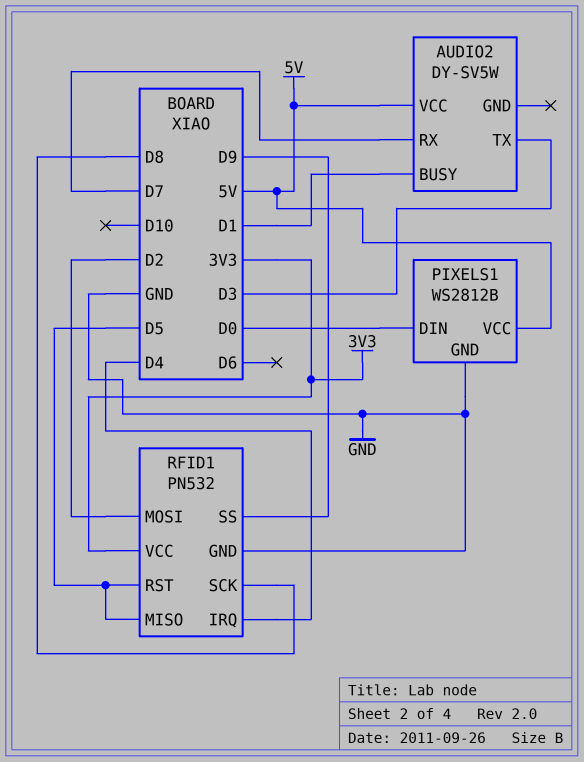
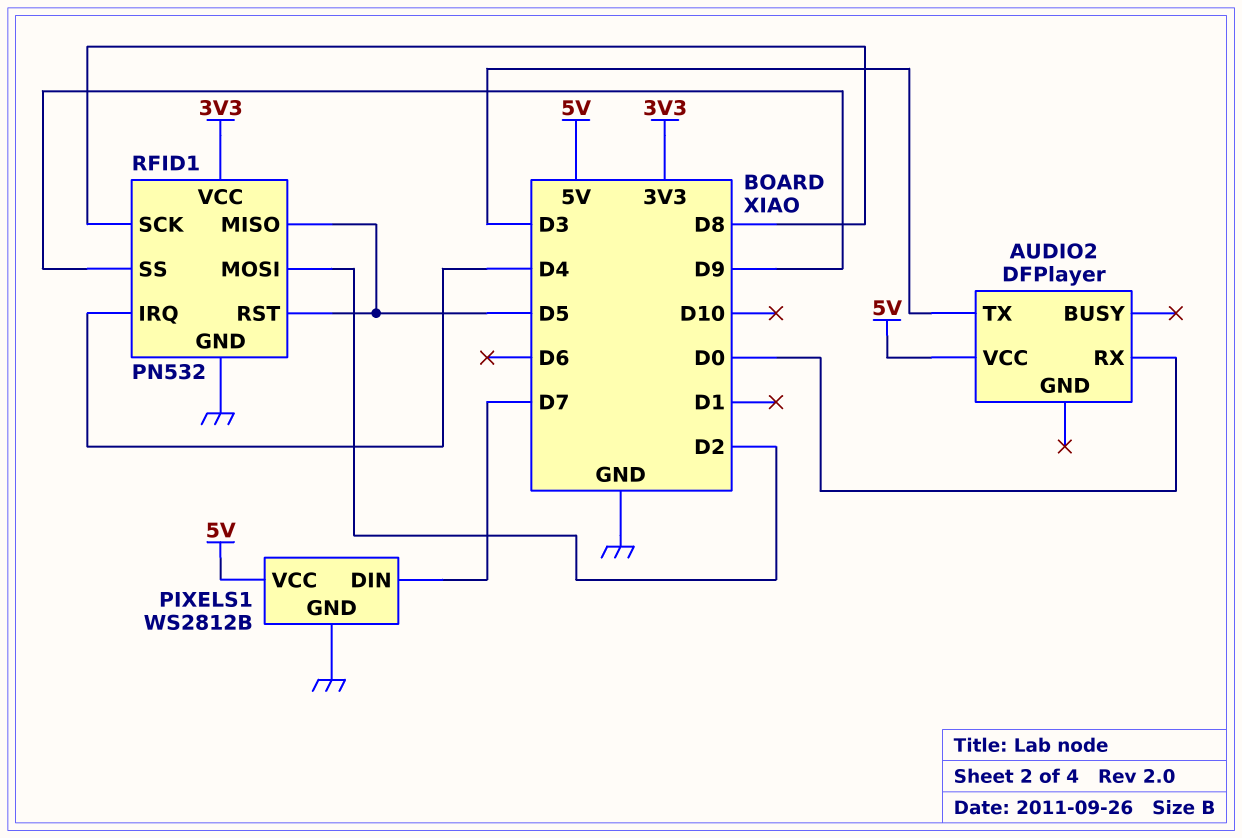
AUDIO2: DY-SV5W -> DFPlayer
AUDIO2 pin BUSY: D1 -> none
AUDIO2 pin RX: D7 -> D0
PIXELS1 pin DIN: D0 -> D7

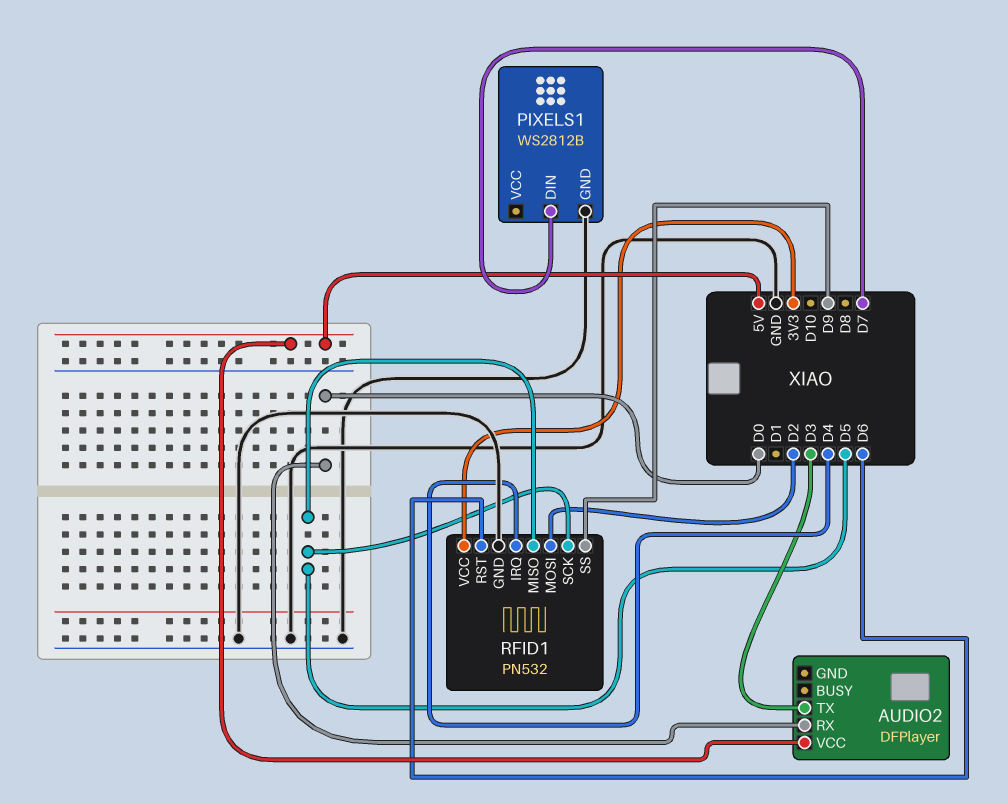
PIXELS1 pin VCC: 5V -> none
RFID1 pin RST: D5 -> D6
RFID1 pin SCK: D8 -> D5

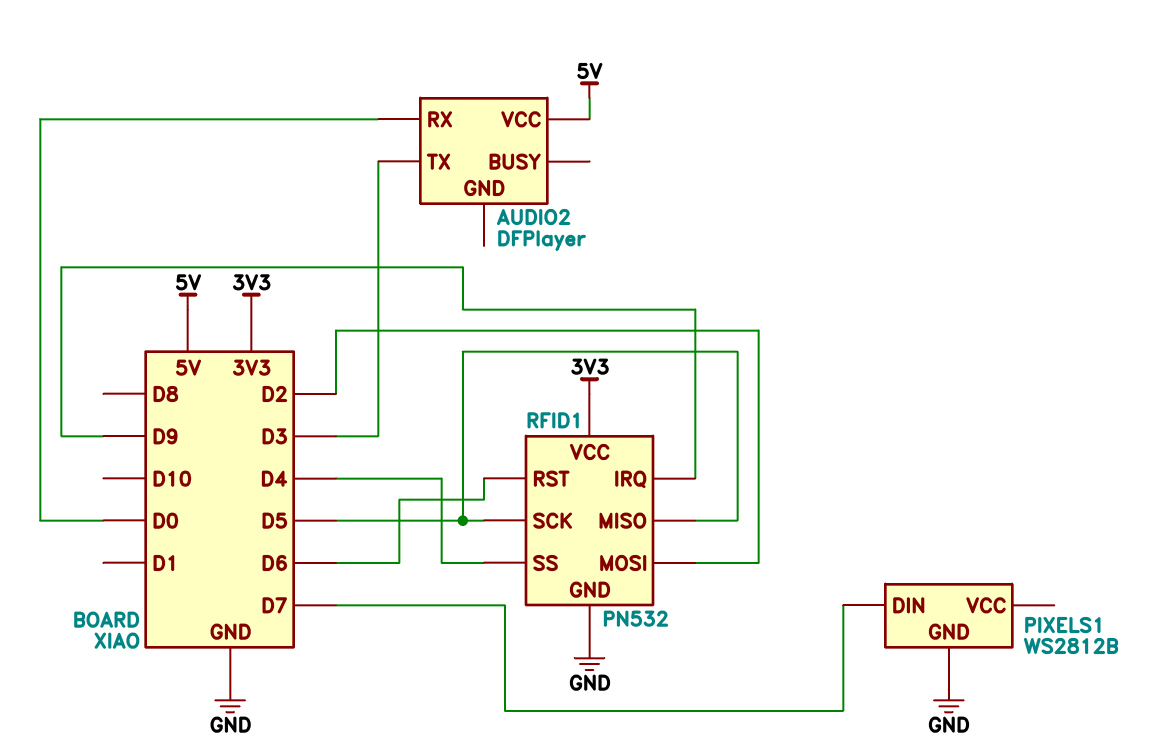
RFID1 pin IRQ: D4 -> D9
RFID1 pin SS: D9 -> D4

